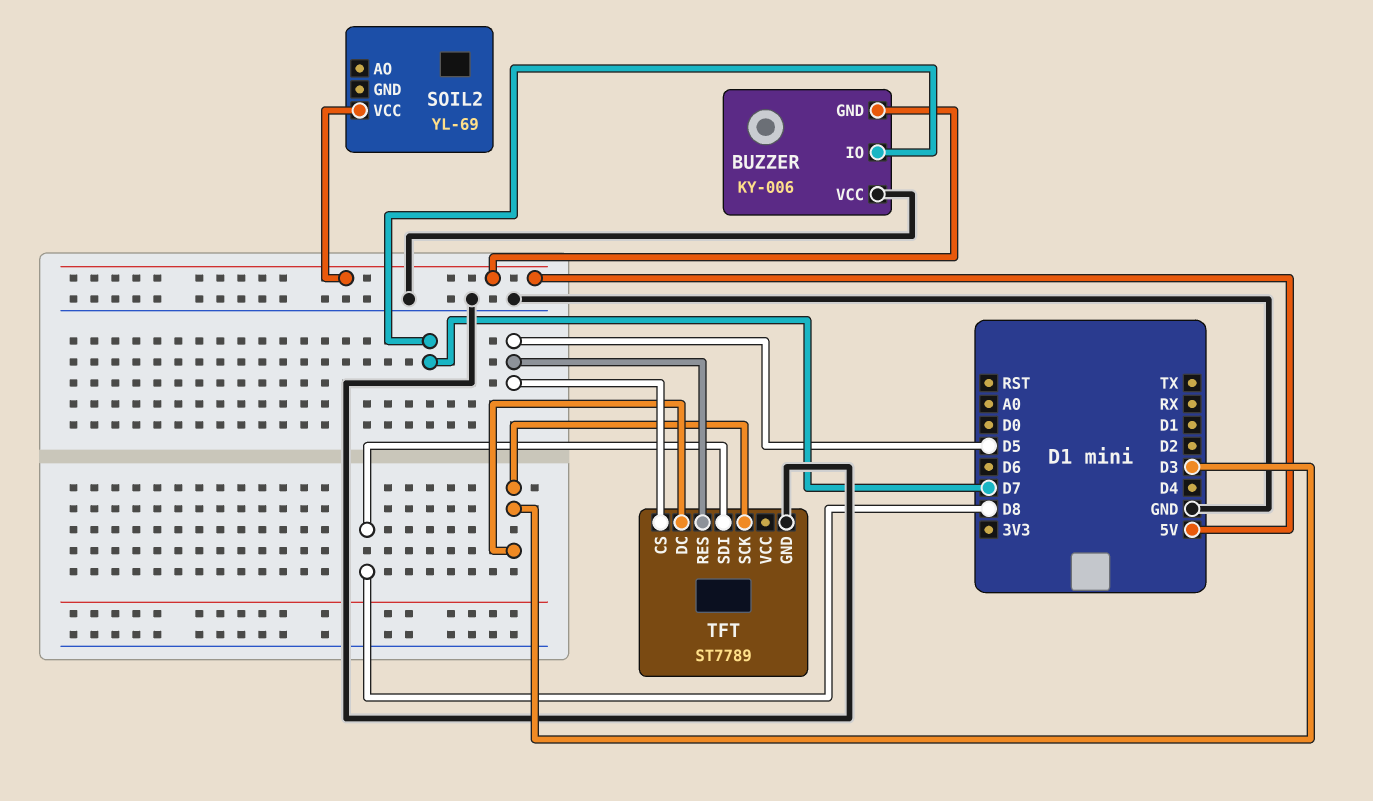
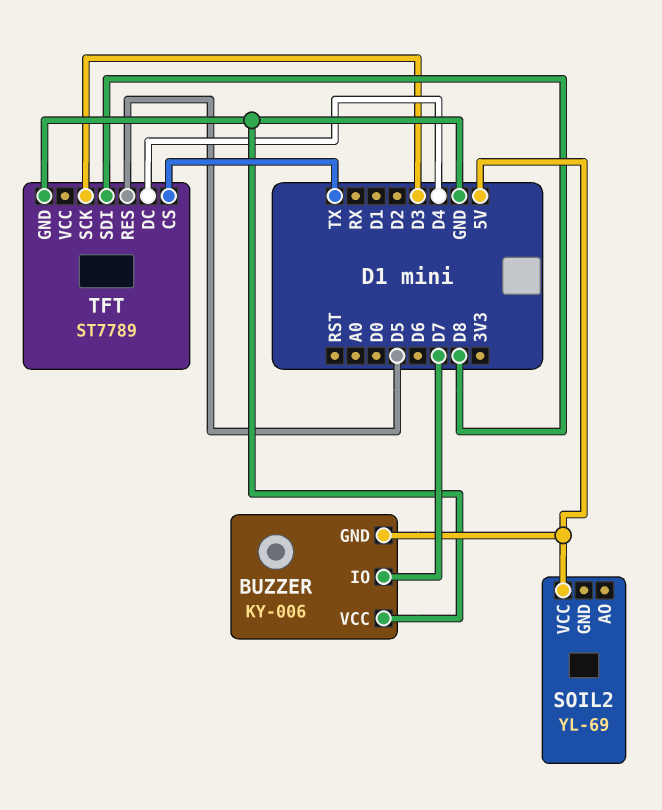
TFT pin CS: D5 -> TX
TFT pin DC: D3 -> D4

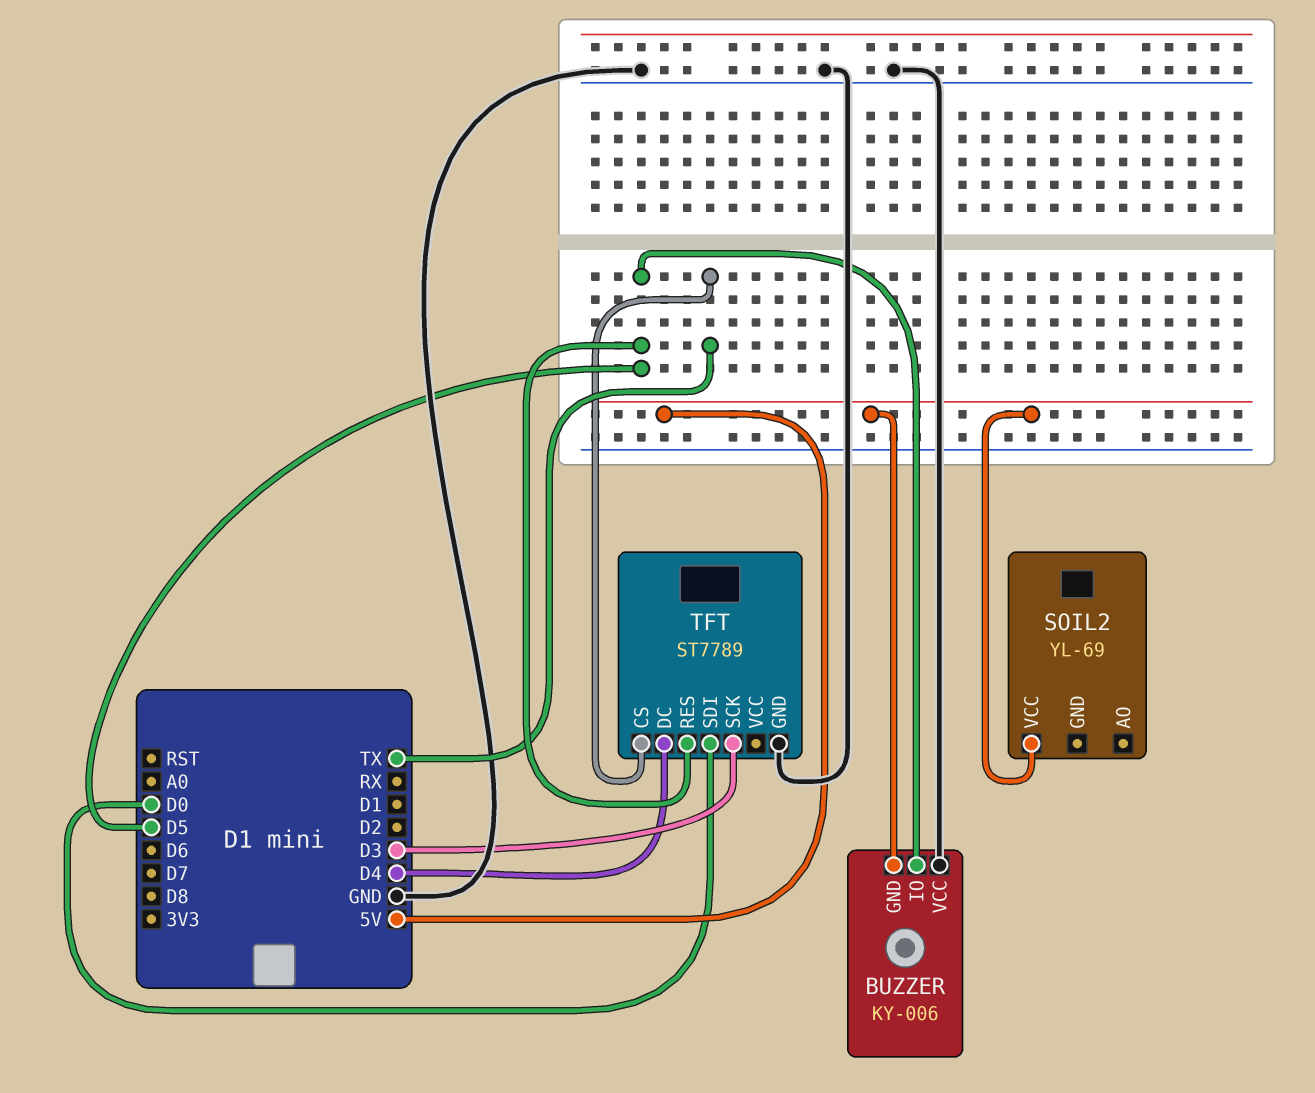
BUZZER pin IO: D7 -> D5
TFT pin SDI: D8 -> D0

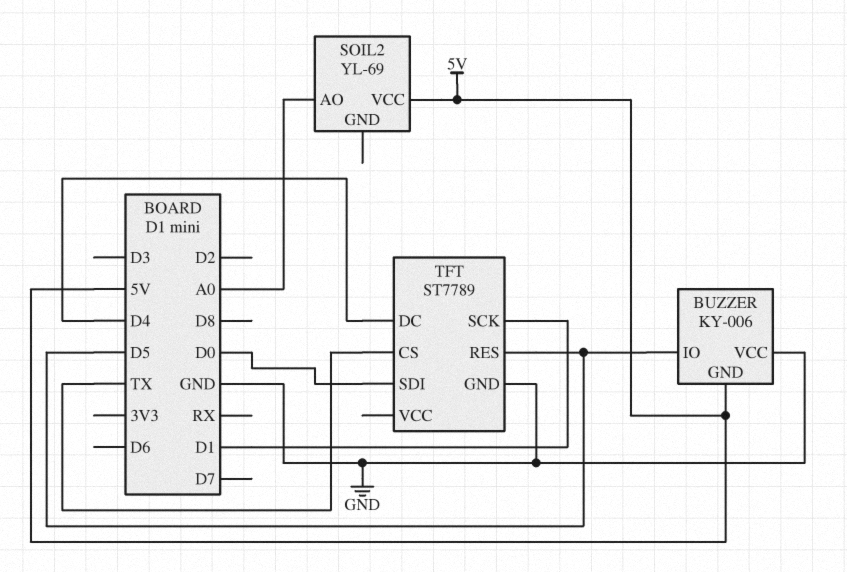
SOIL2 pin AO: none -> A0
TFT pin SCK: D3 -> D1

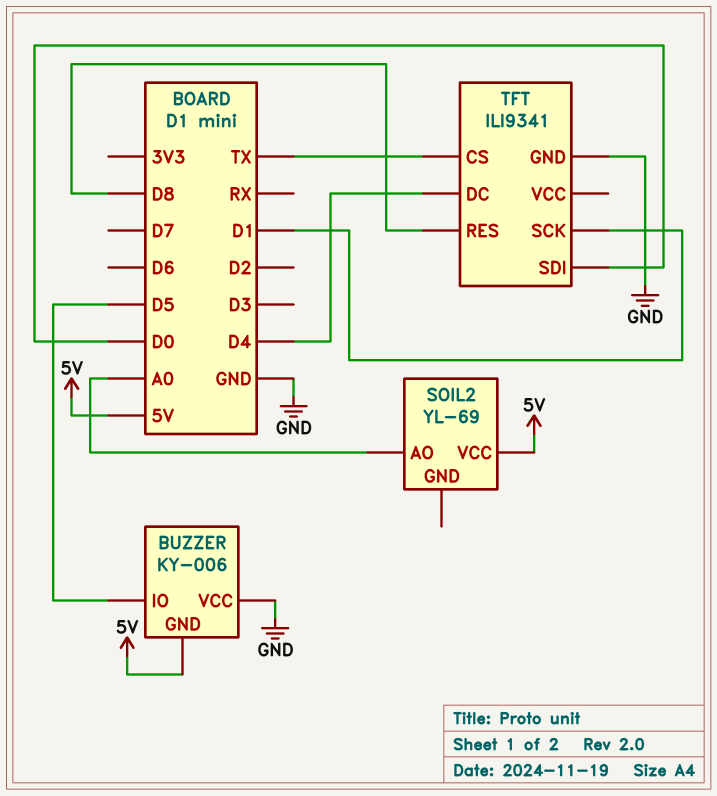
TFT: ST7789 -> ILI9341
TFT pin RES: D5 -> D8

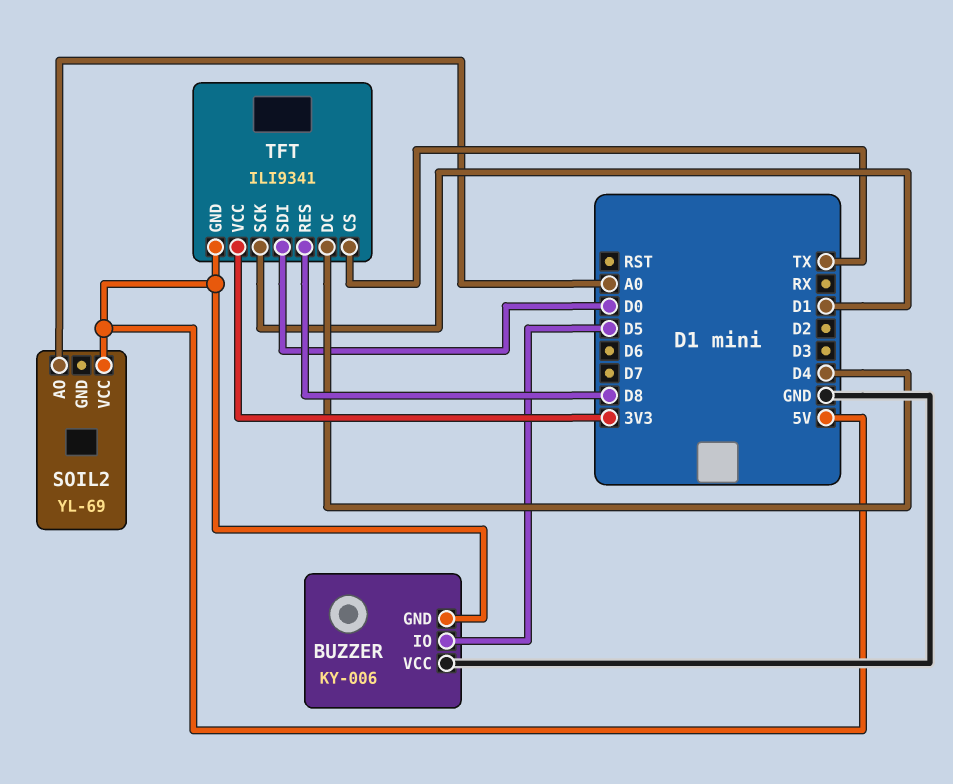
TFT pin GND: GND -> 5V
TFT pin VCC: none -> 3V3

